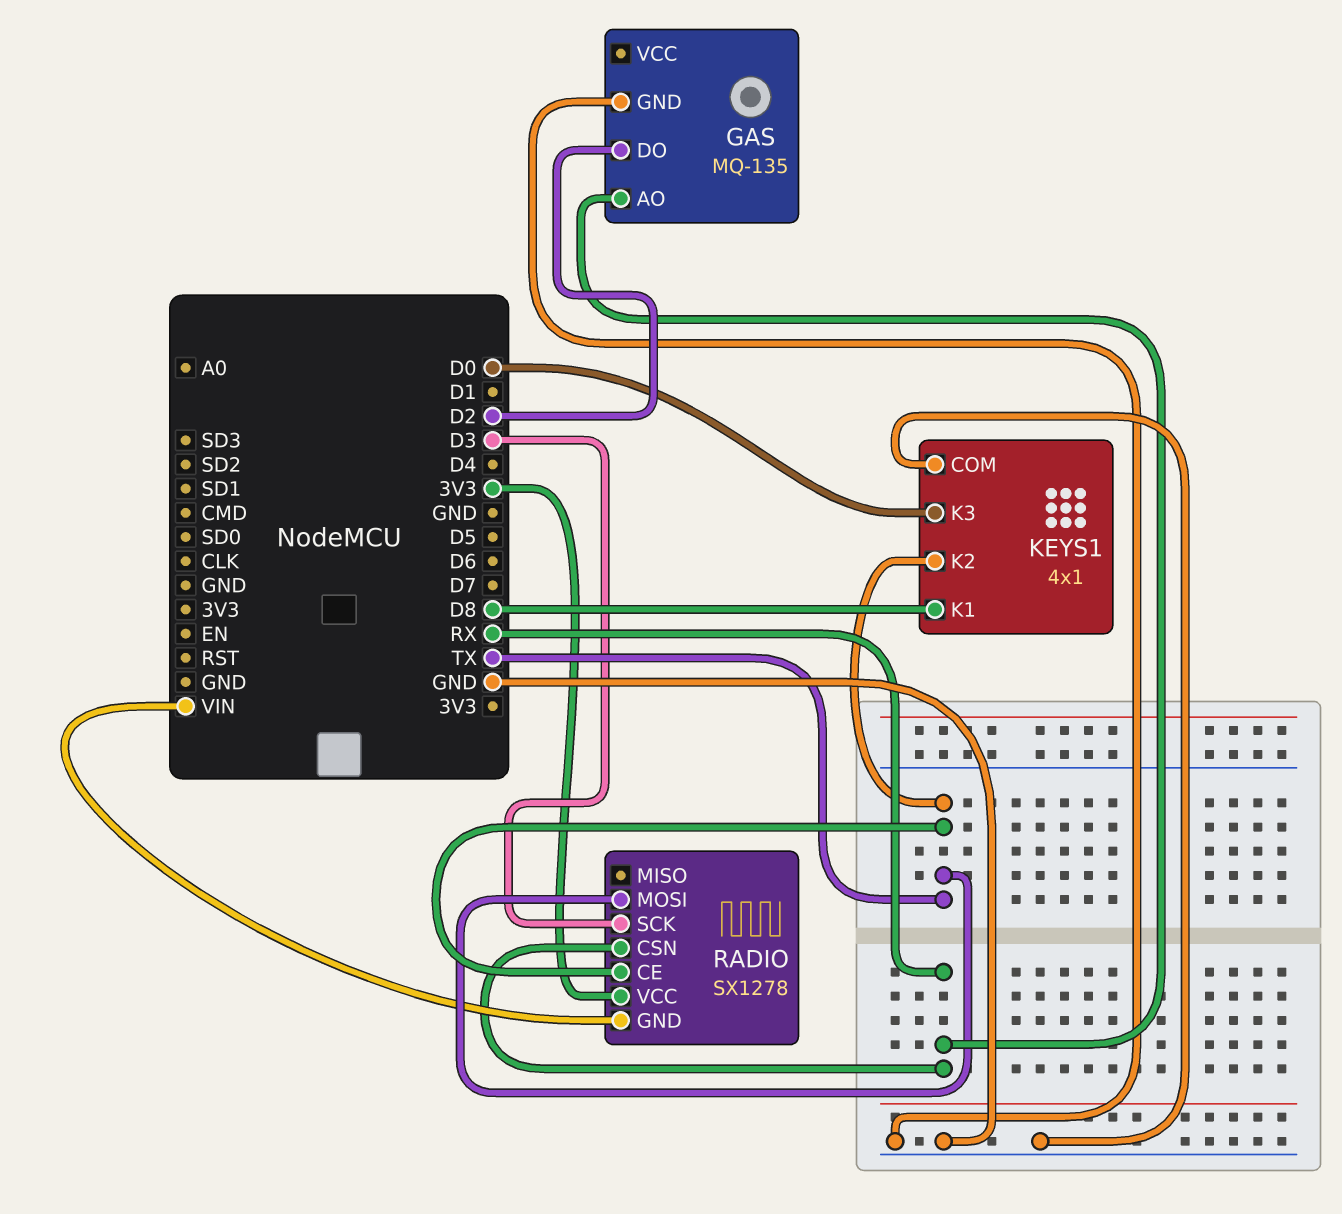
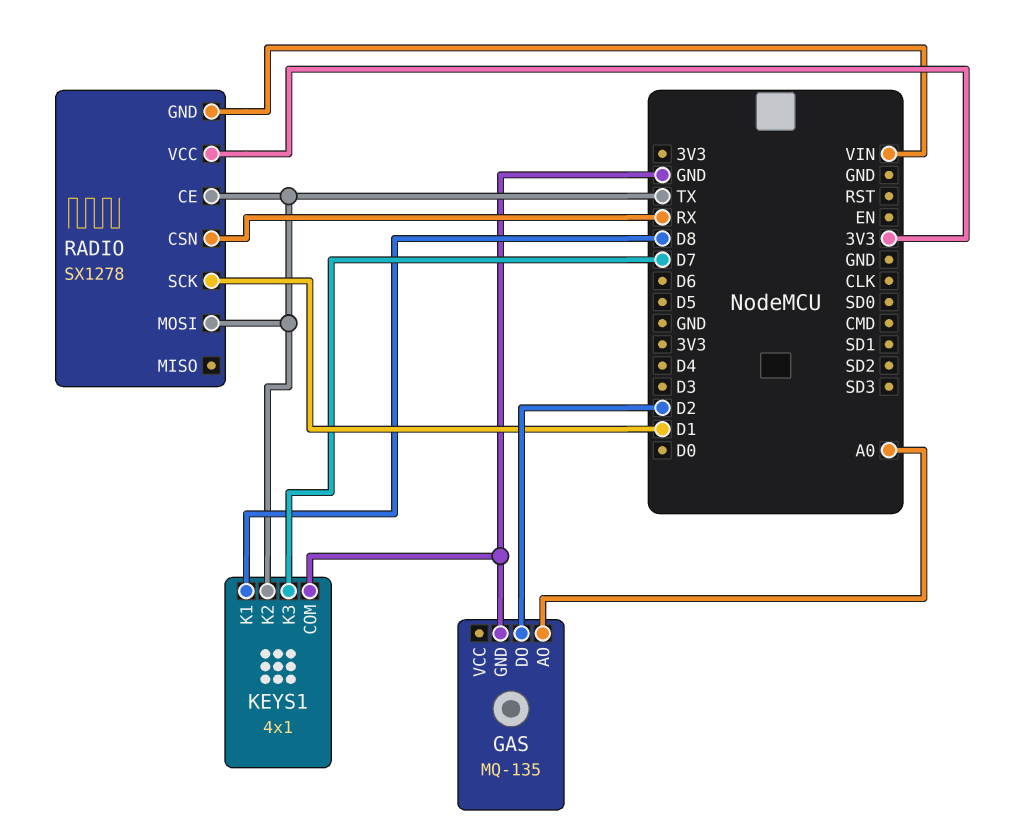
GAS pin AO: RX -> A0
KEYS1 pin K3: D0 -> D7
RADIO pin SCK: D3 -> D1

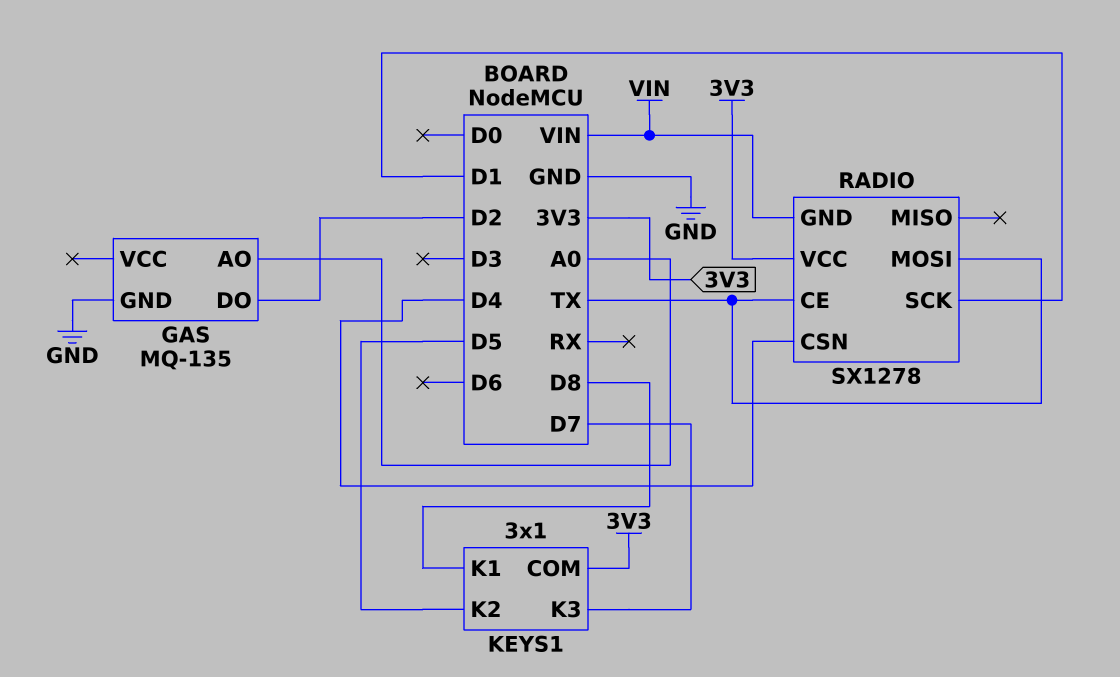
KEYS1: 4x1 -> 3x1
KEYS1 pin COM: GND -> 3V3
KEYS1 pin K2: TX -> D5
RADIO pin CSN: RX -> D4

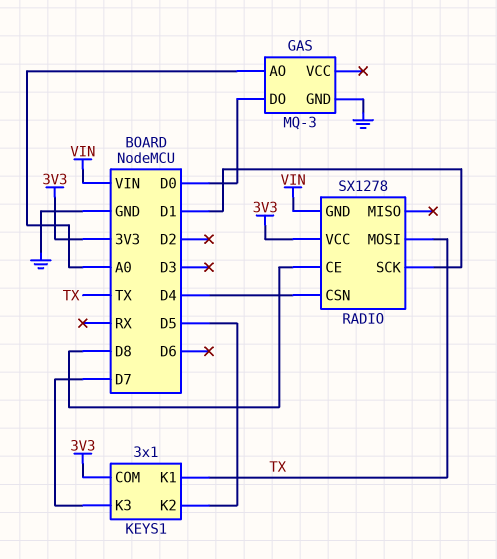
GAS: MQ-135 -> MQ-3
GAS pin DO: D2 -> D0
KEYS1 pin K1: D8 -> TX
RADIO pin CE: TX -> D8

